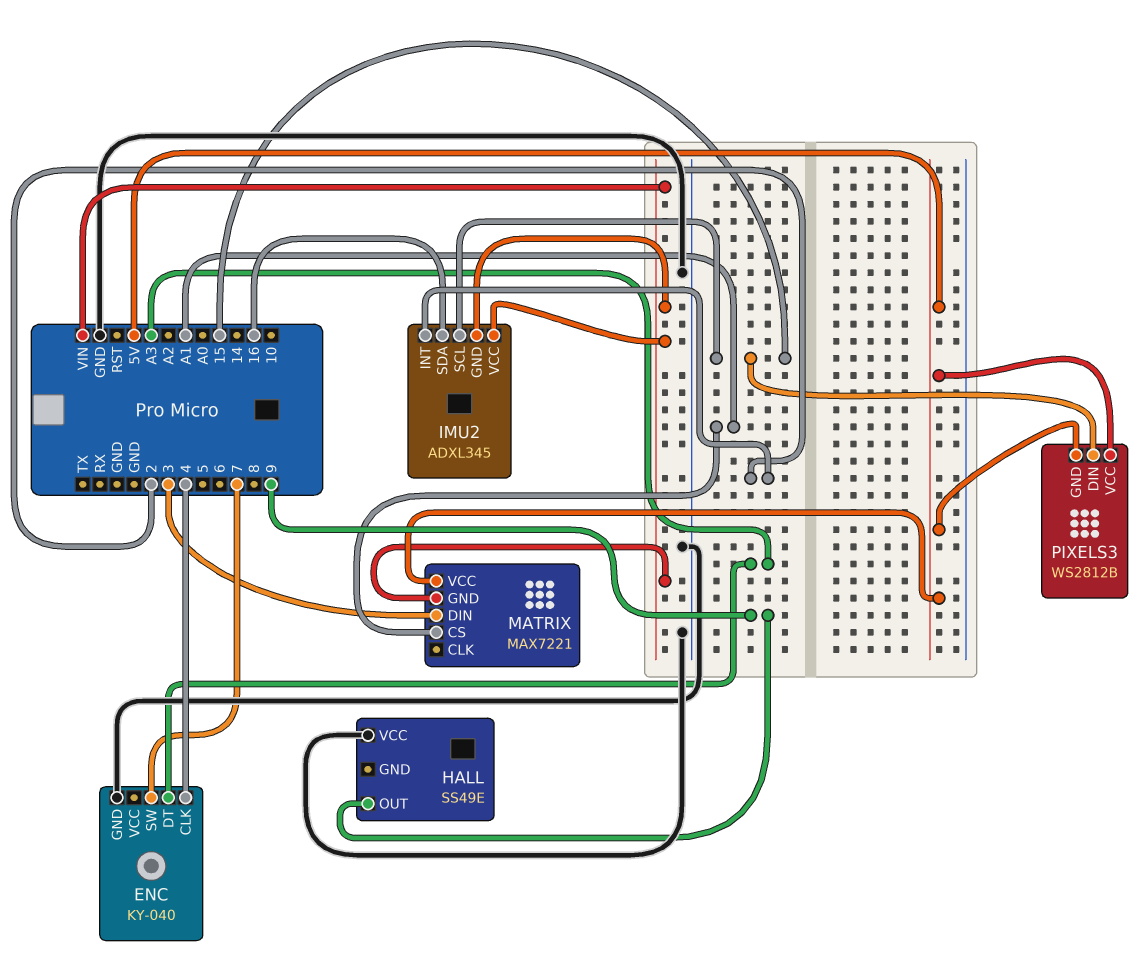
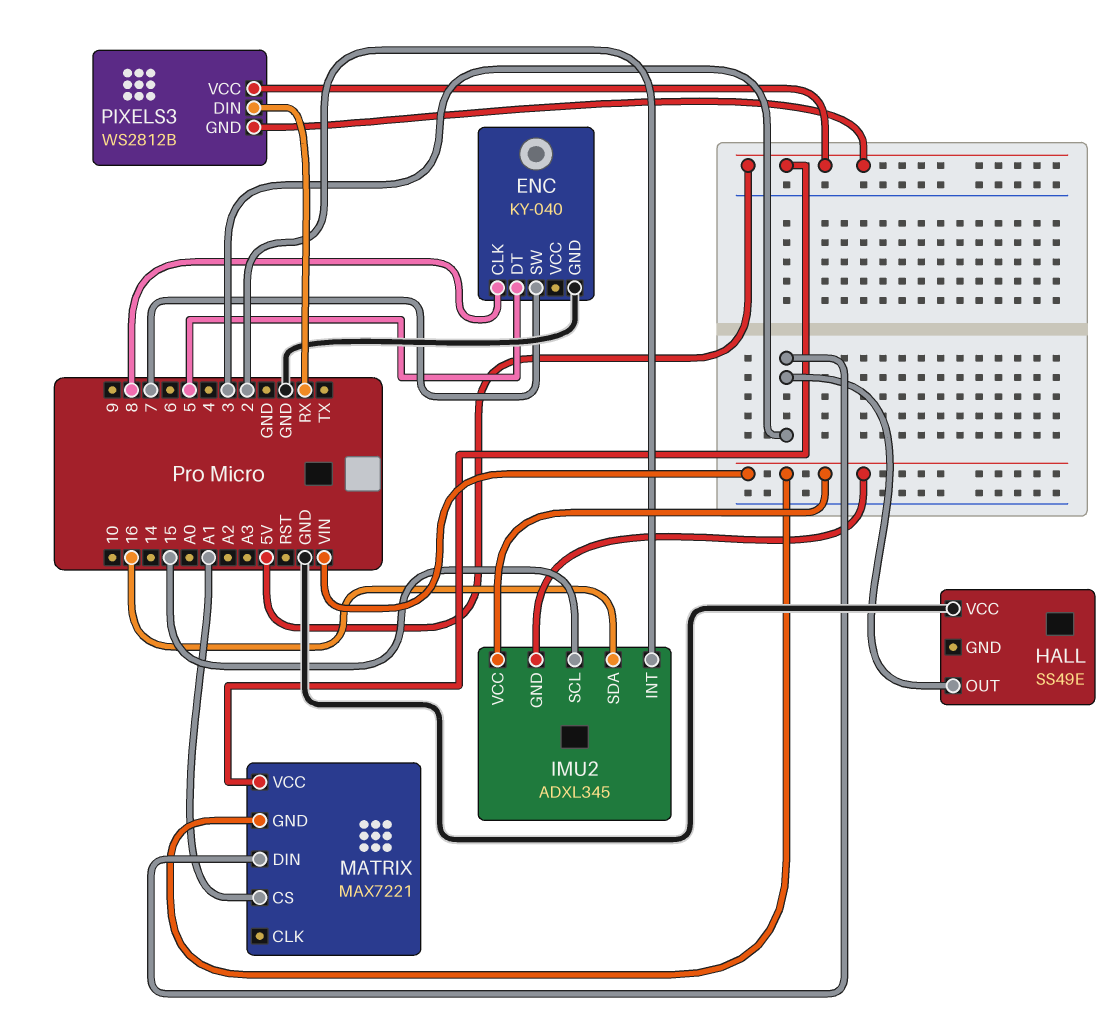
ENC pin CLK: 4 -> 8
ENC pin DT: A3 -> 5
HALL pin OUT: 9 -> 3
PIXELS3 pin DIN: 15 -> RX

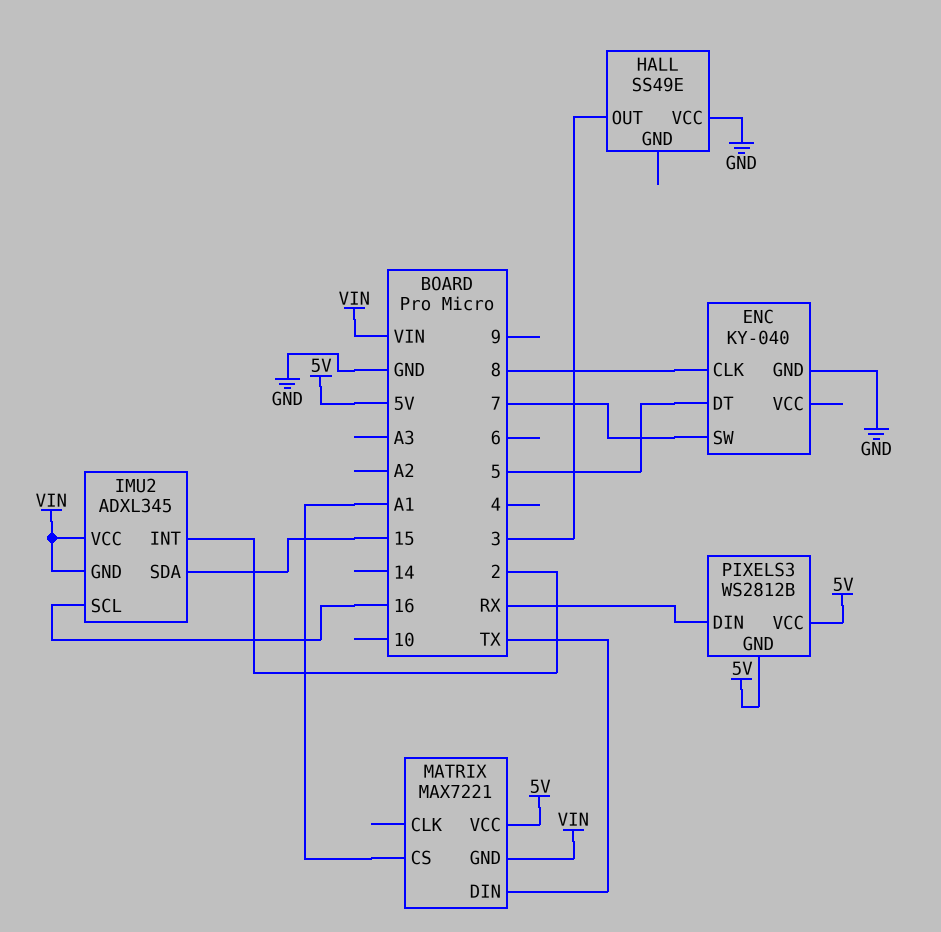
IMU2 pin SCL: 15 -> 16
IMU2 pin SDA: 16 -> 15
MATRIX pin DIN: 3 -> TX

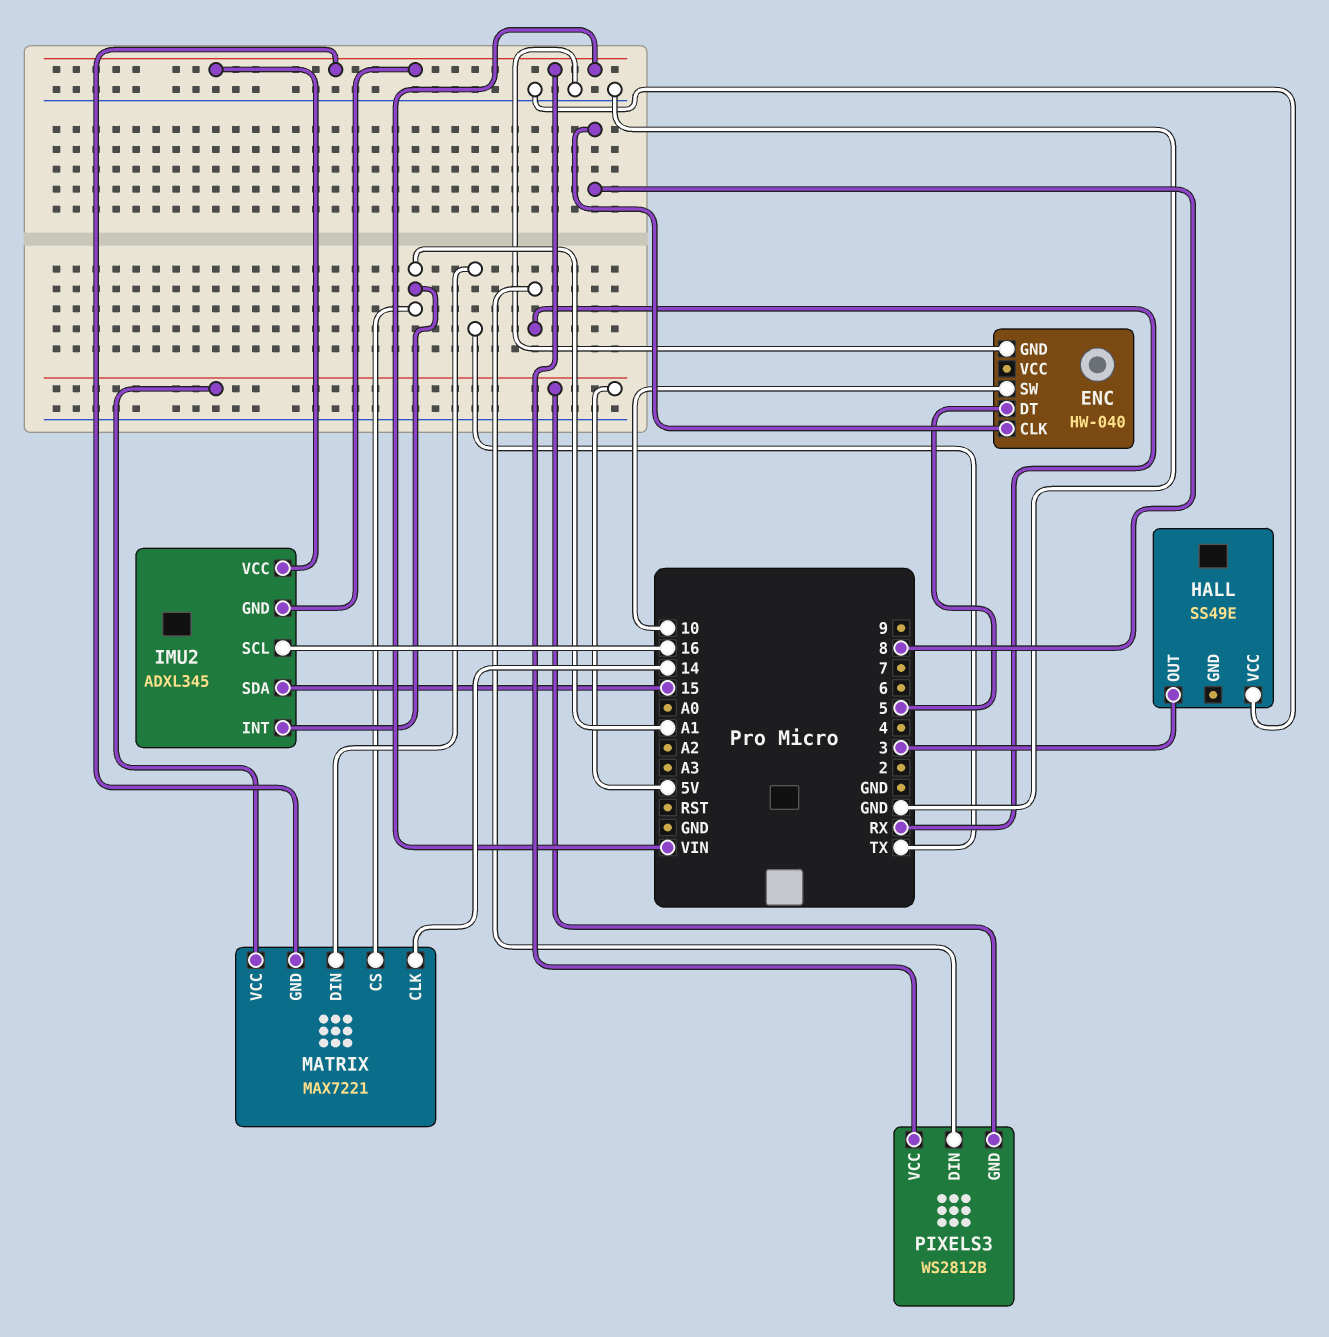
ENC: KY-040 -> HW-040
ENC pin SW: 7 -> 10
IMU2 pin INT: 2 -> A1
MATRIX pin CLK: none -> 14
PIXELS3 pin VCC: 5V -> VIN

